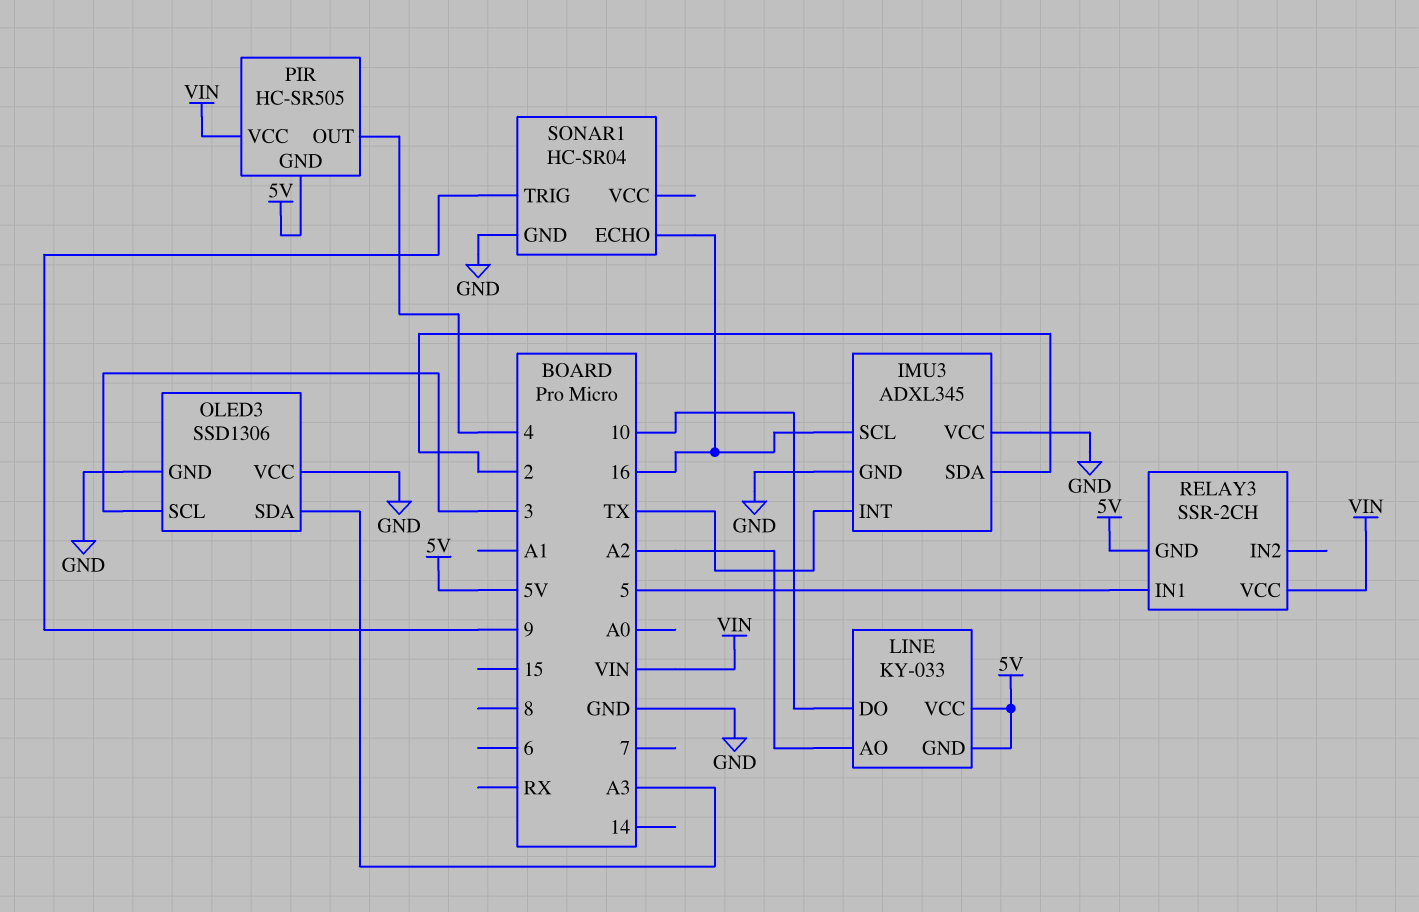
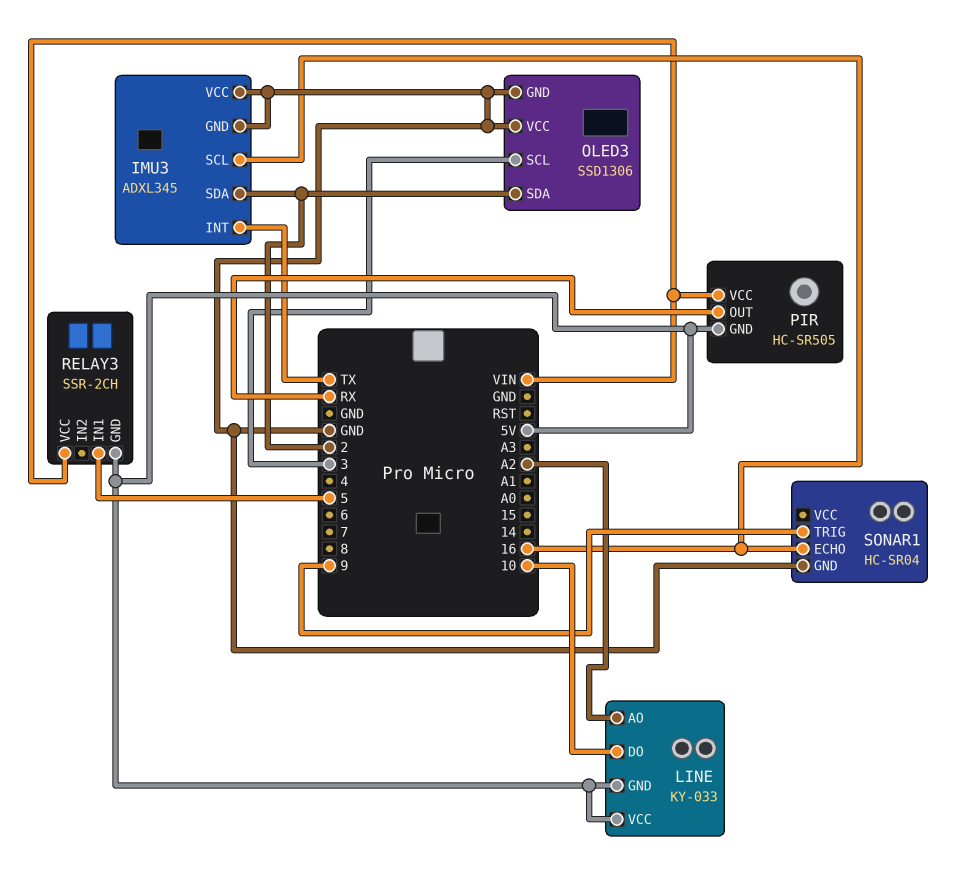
OLED3 pin SDA: A3 -> 2
PIR pin OUT: 4 -> RX

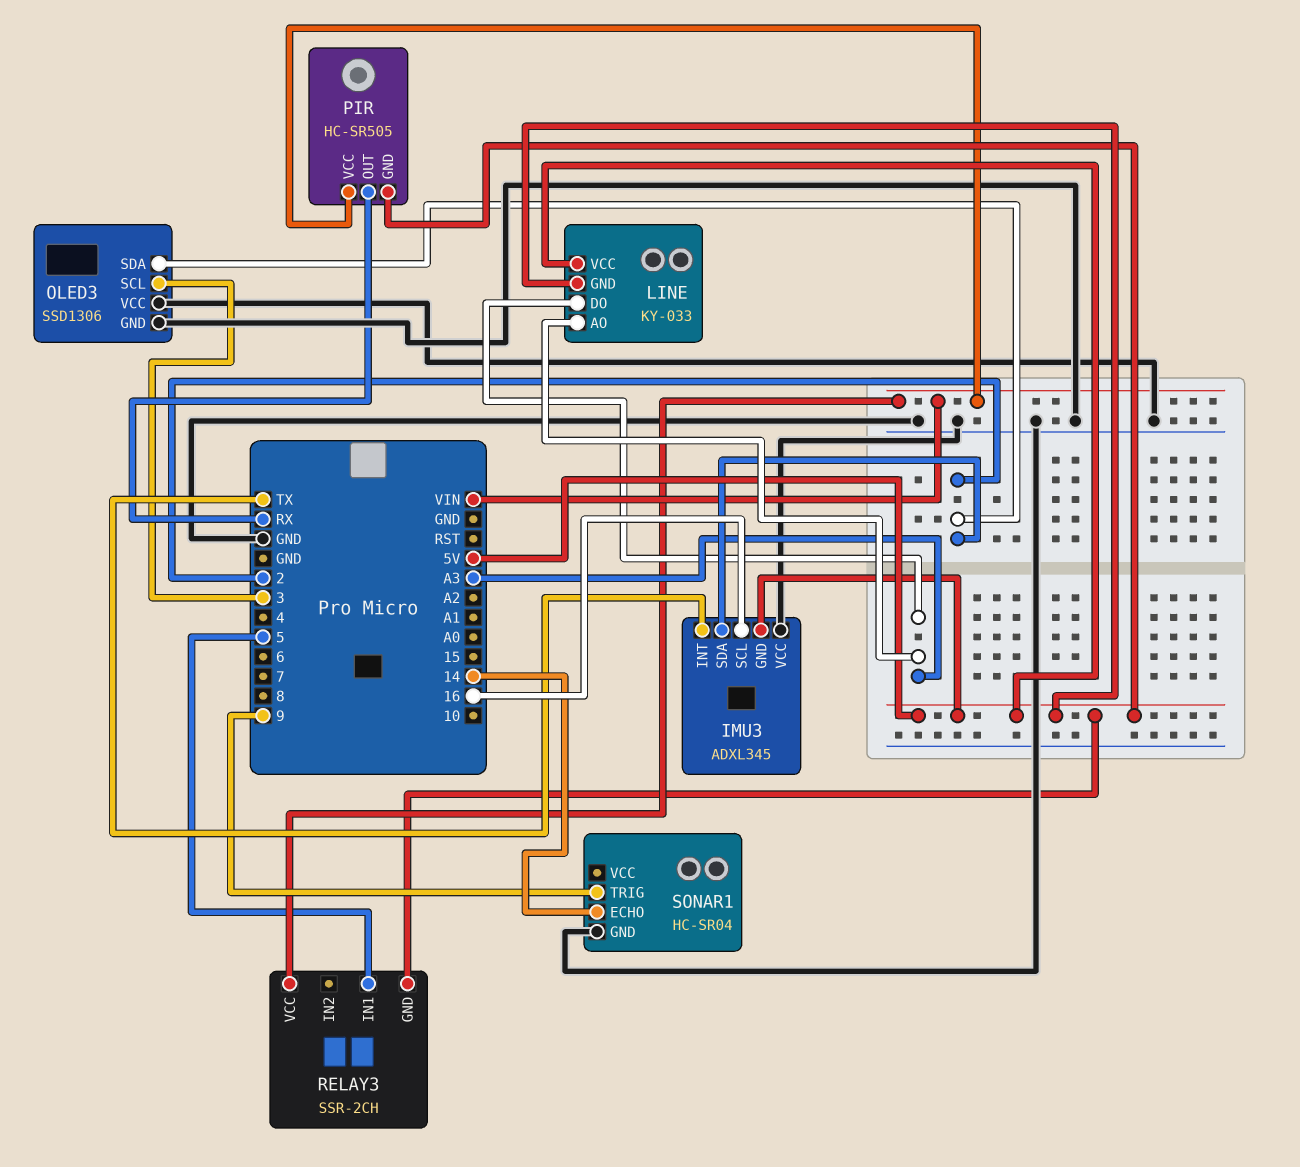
IMU3 pin GND: GND -> 5V
LINE pin AO: A2 -> A3
LINE pin DO: 10 -> A3
SONAR1 pin ECHO: 16 -> 14

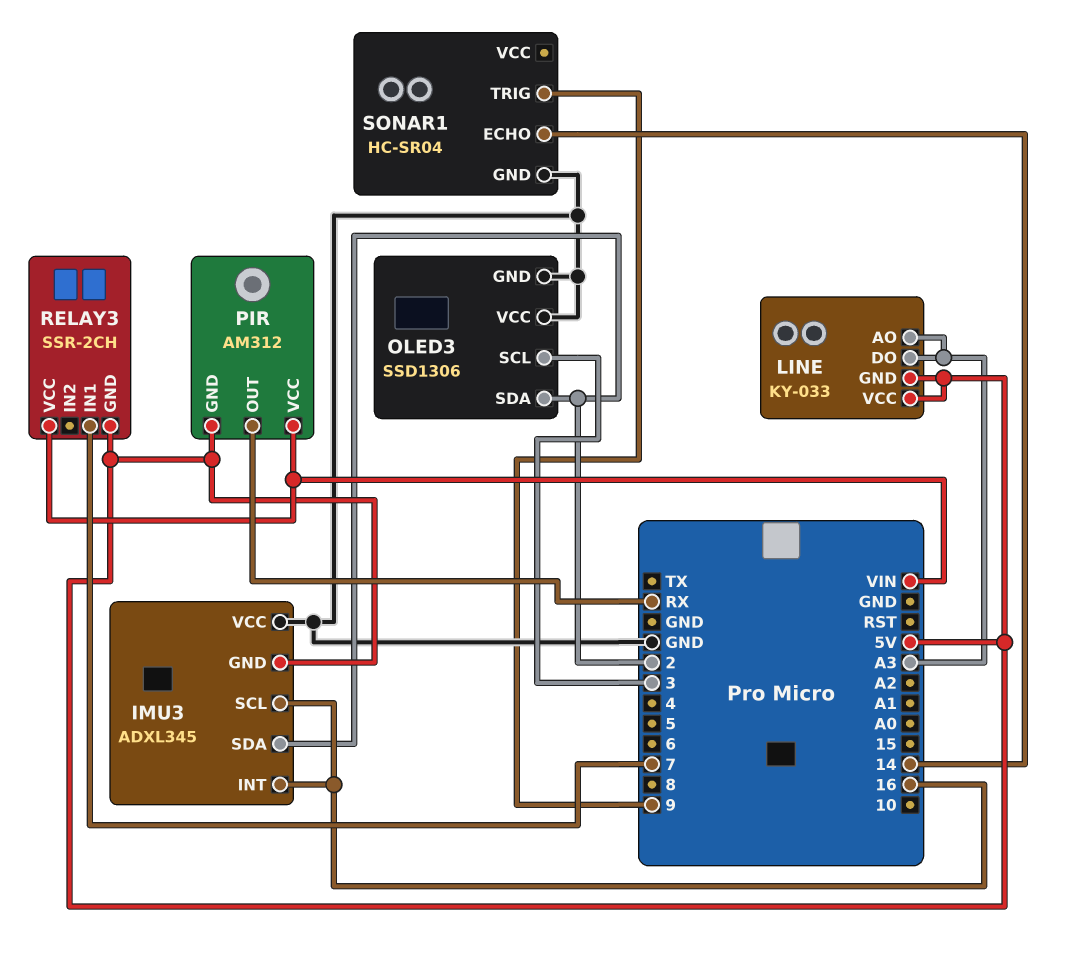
IMU3 pin INT: TX -> 16
PIR: HC-SR505 -> AM312
RELAY3 pin IN1: 5 -> 7

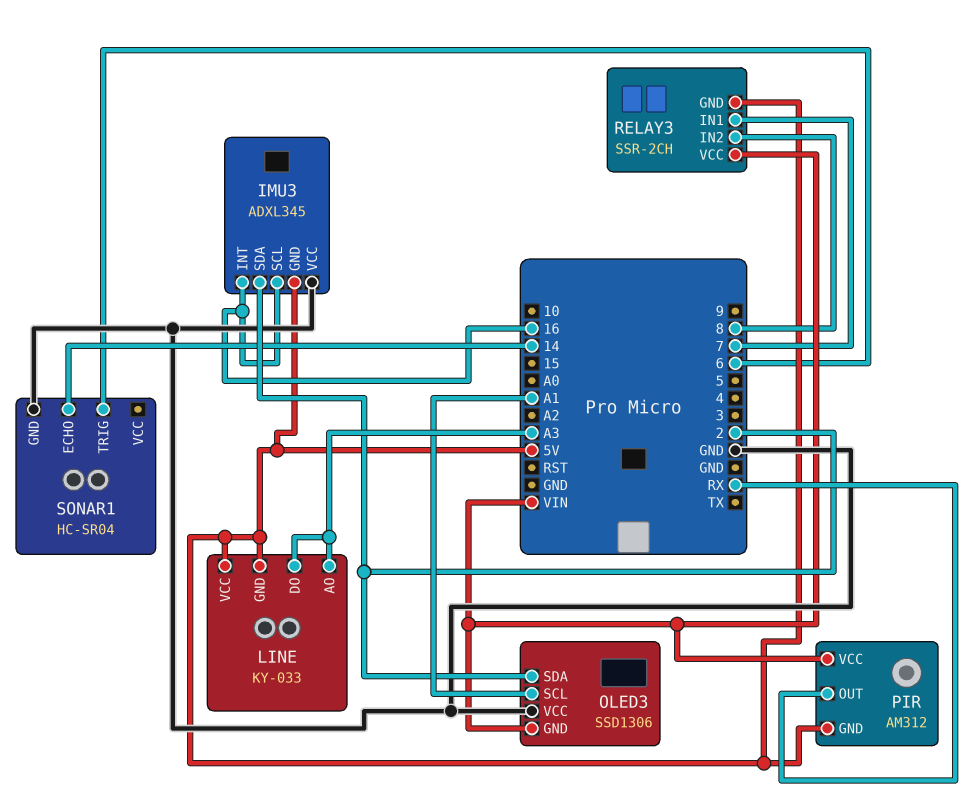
OLED3 pin GND: GND -> VIN
OLED3 pin SCL: 3 -> A1
RELAY3 pin IN2: none -> 8
SONAR1 pin TRIG: 9 -> 6

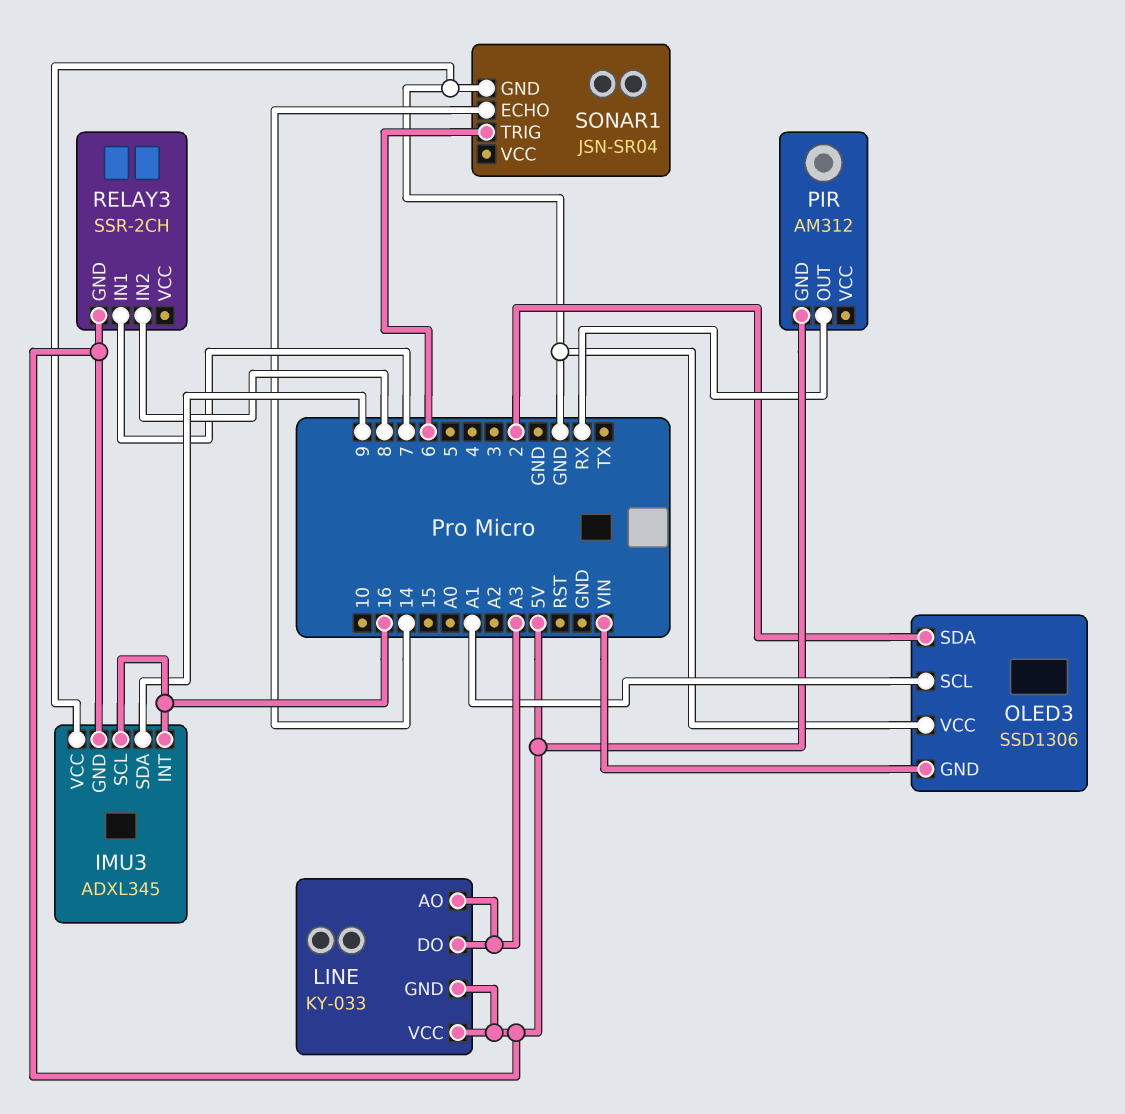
IMU3 pin SDA: 2 -> 9
PIR pin VCC: VIN -> none
RELAY3 pin VCC: VIN -> none
SONAR1: HC-SR04 -> JSN-SR04

